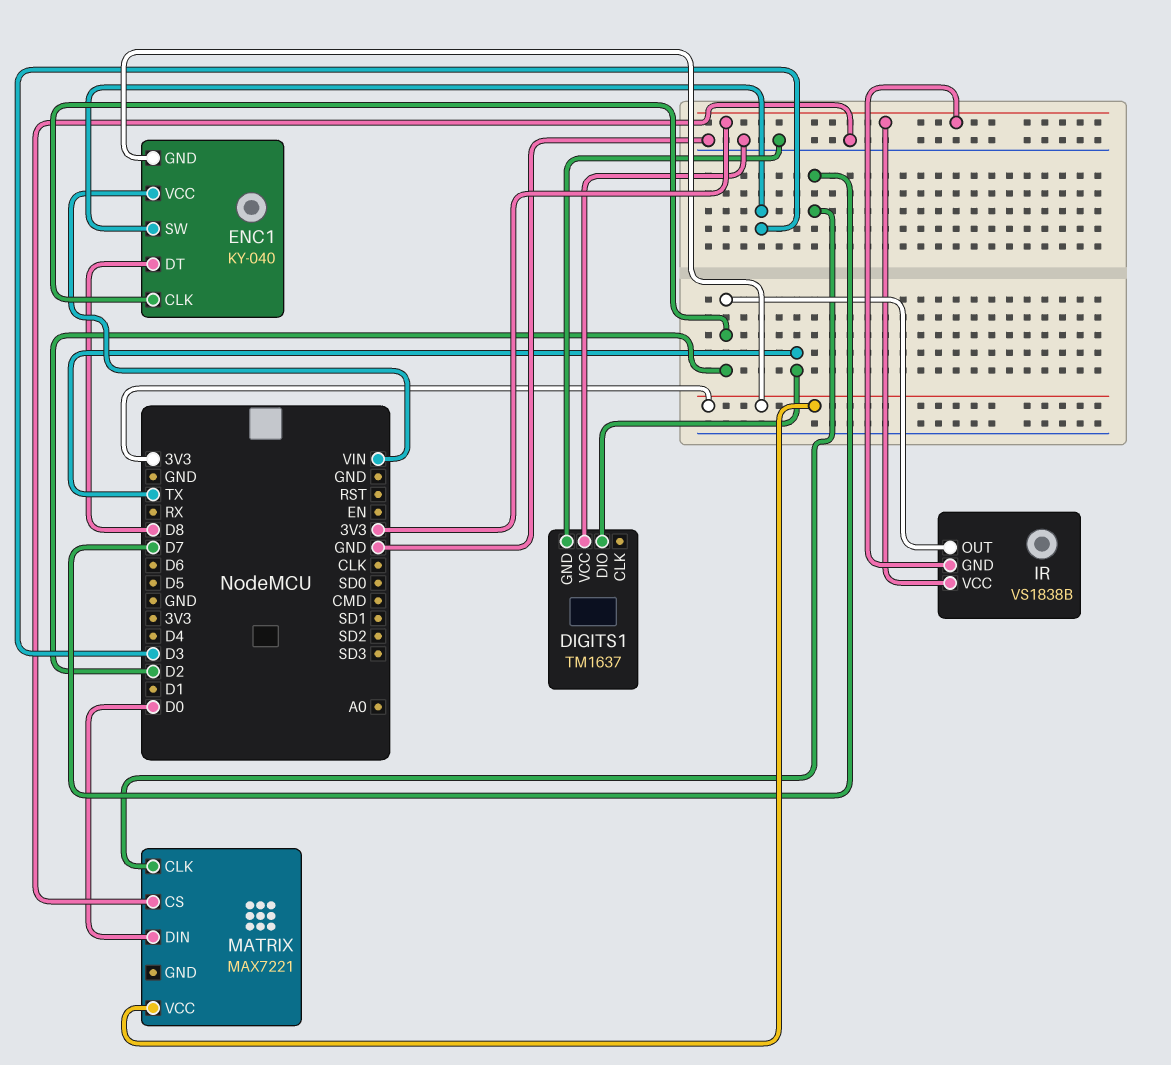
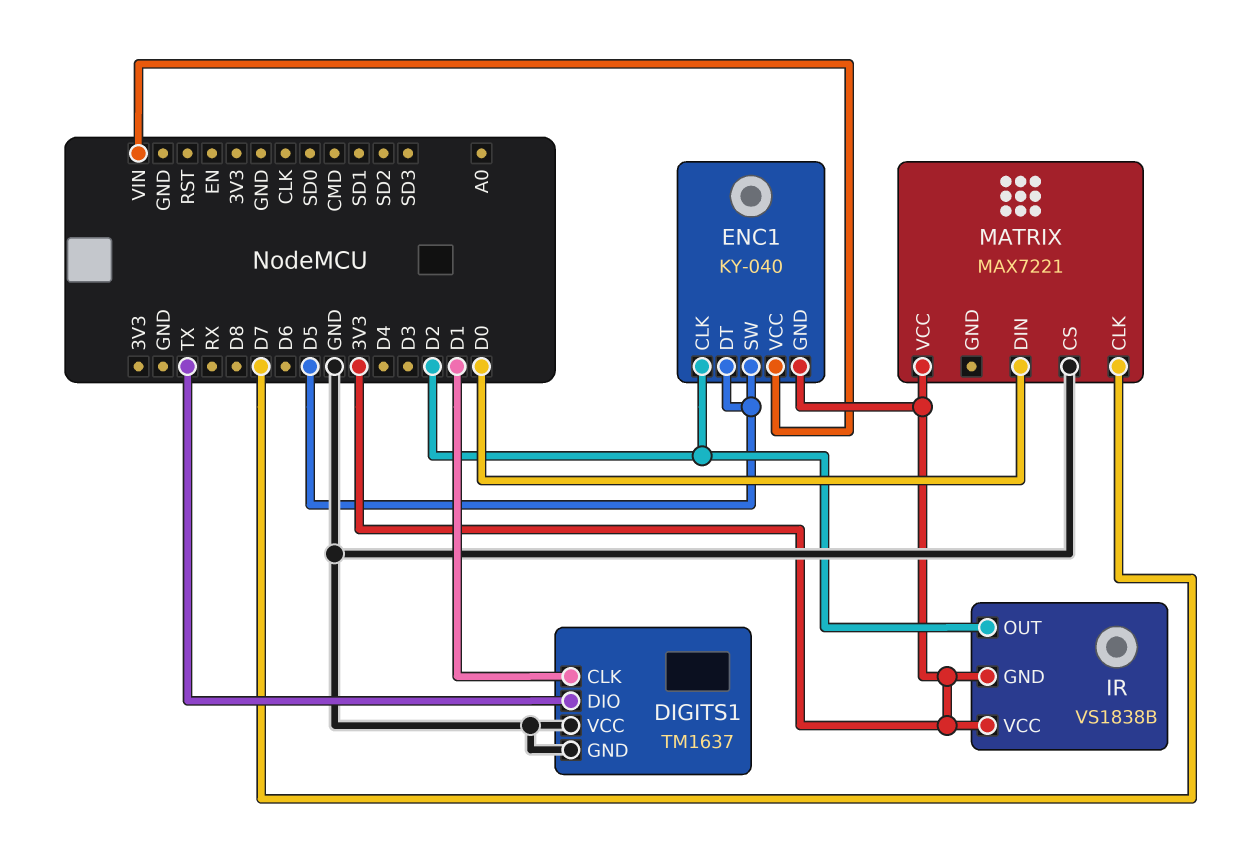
DIGITS1 pin CLK: none -> D1
ENC1 pin DT: D8 -> D5
ENC1 pin SW: D3 -> D5

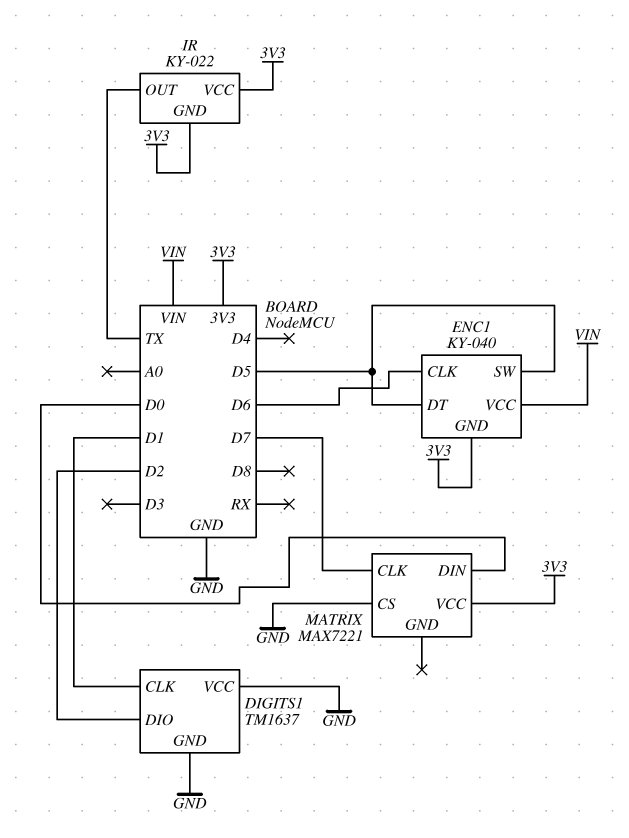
DIGITS1 pin DIO: TX -> D2
ENC1 pin CLK: D2 -> D6
IR: VS1838B -> KY-022
IR pin OUT: D2 -> TX

